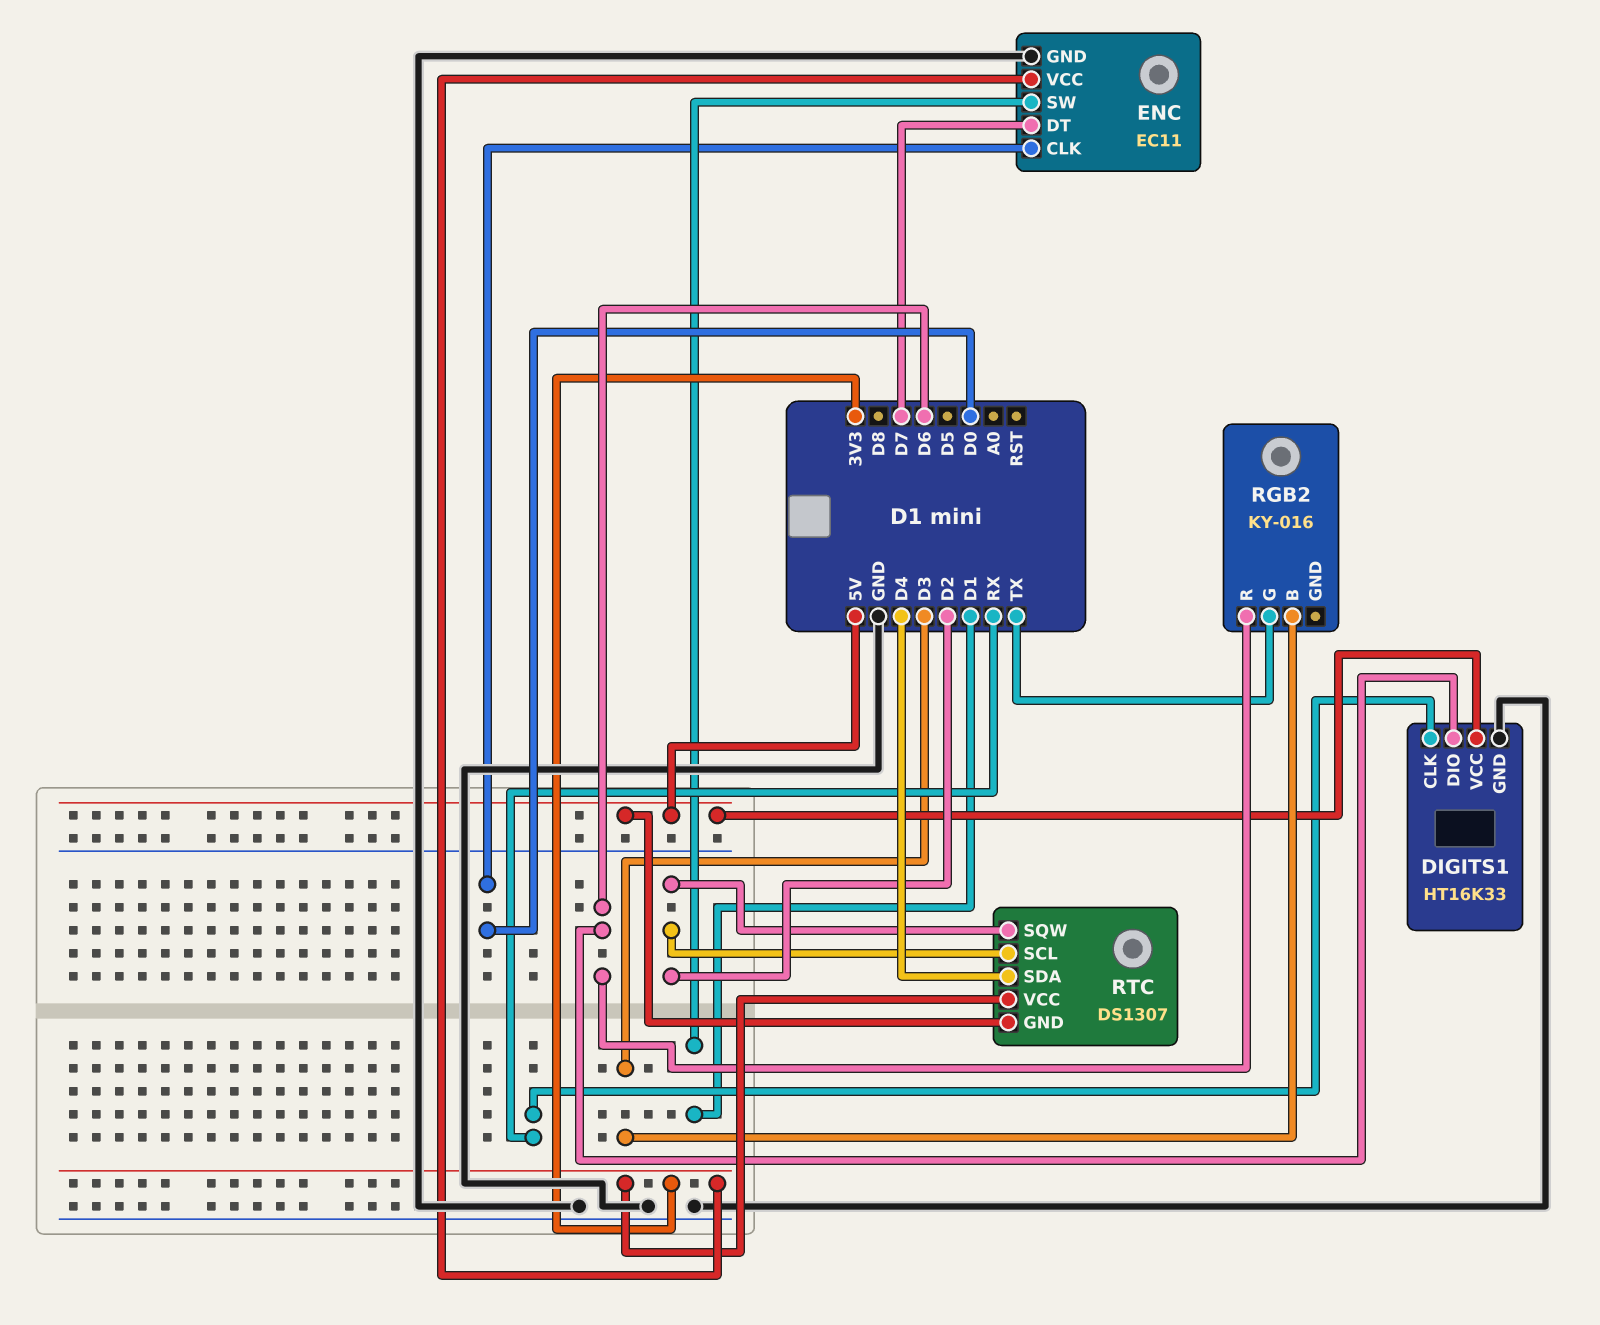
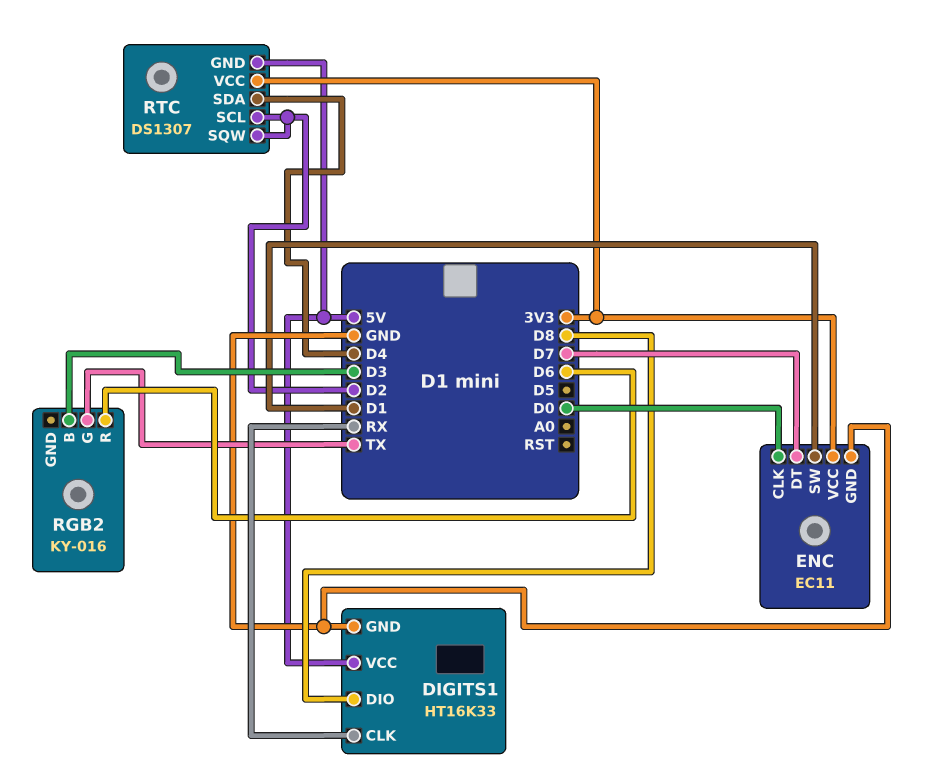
DIGITS1 pin DIO: D6 -> D8

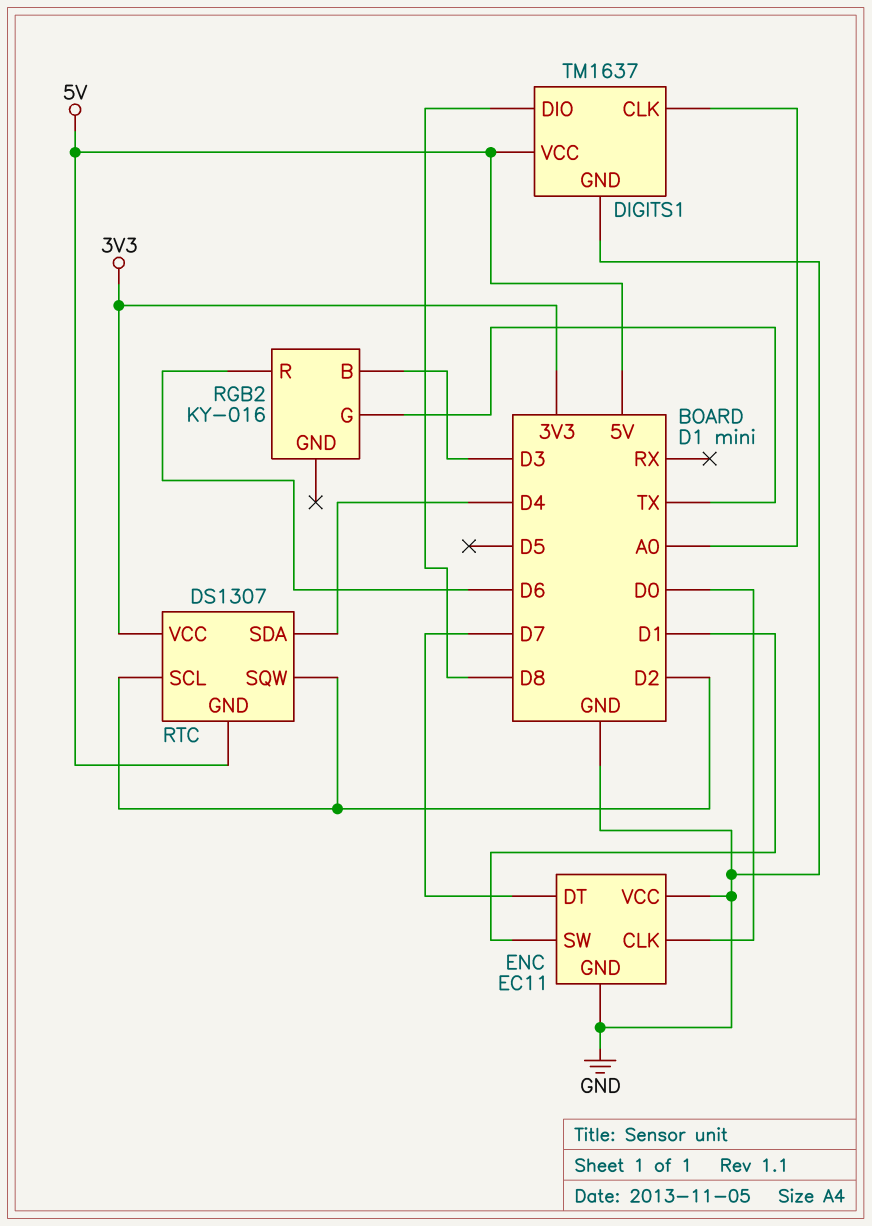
DIGITS1: HT16K33 -> TM1637
DIGITS1 pin CLK: RX -> A0
ENC pin VCC: 3V3 -> GND

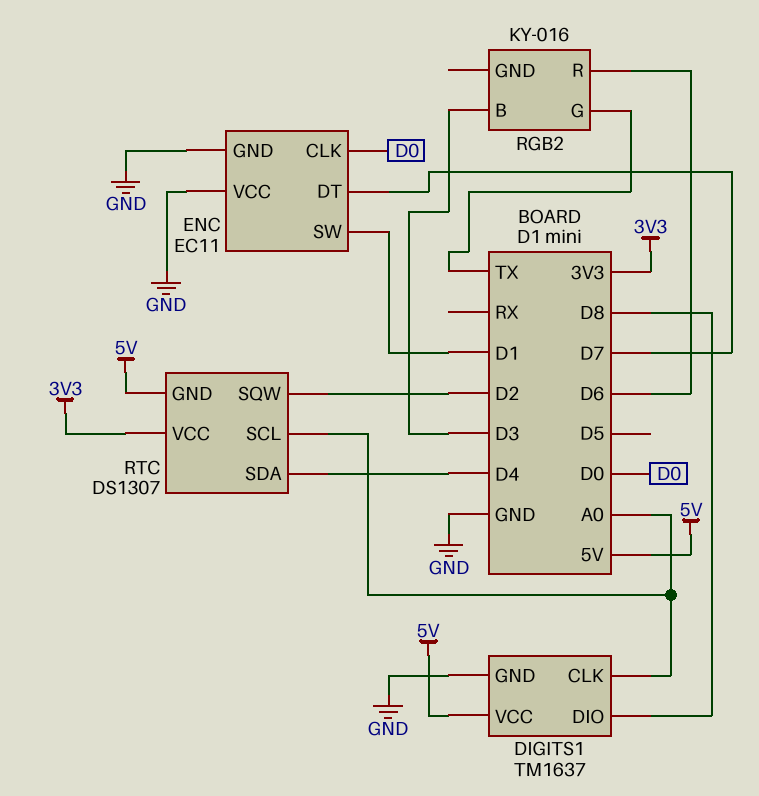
RTC pin SCL: D2 -> A0

